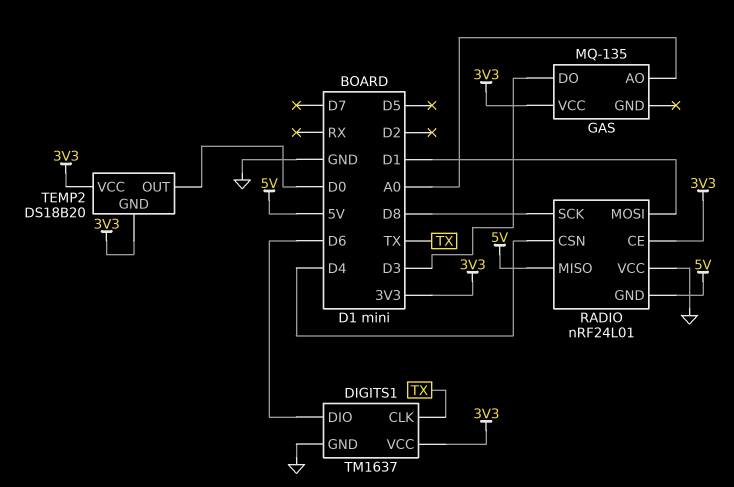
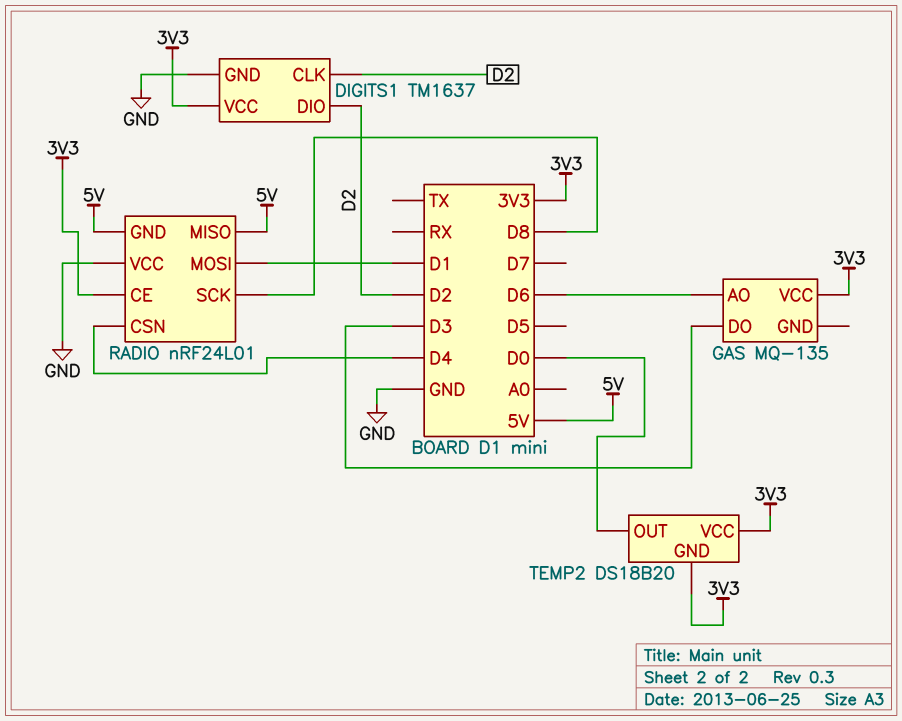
DIGITS1 pin CLK: TX -> D2
DIGITS1 pin DIO: D6 -> D2
GAS pin AO: A0 -> D6

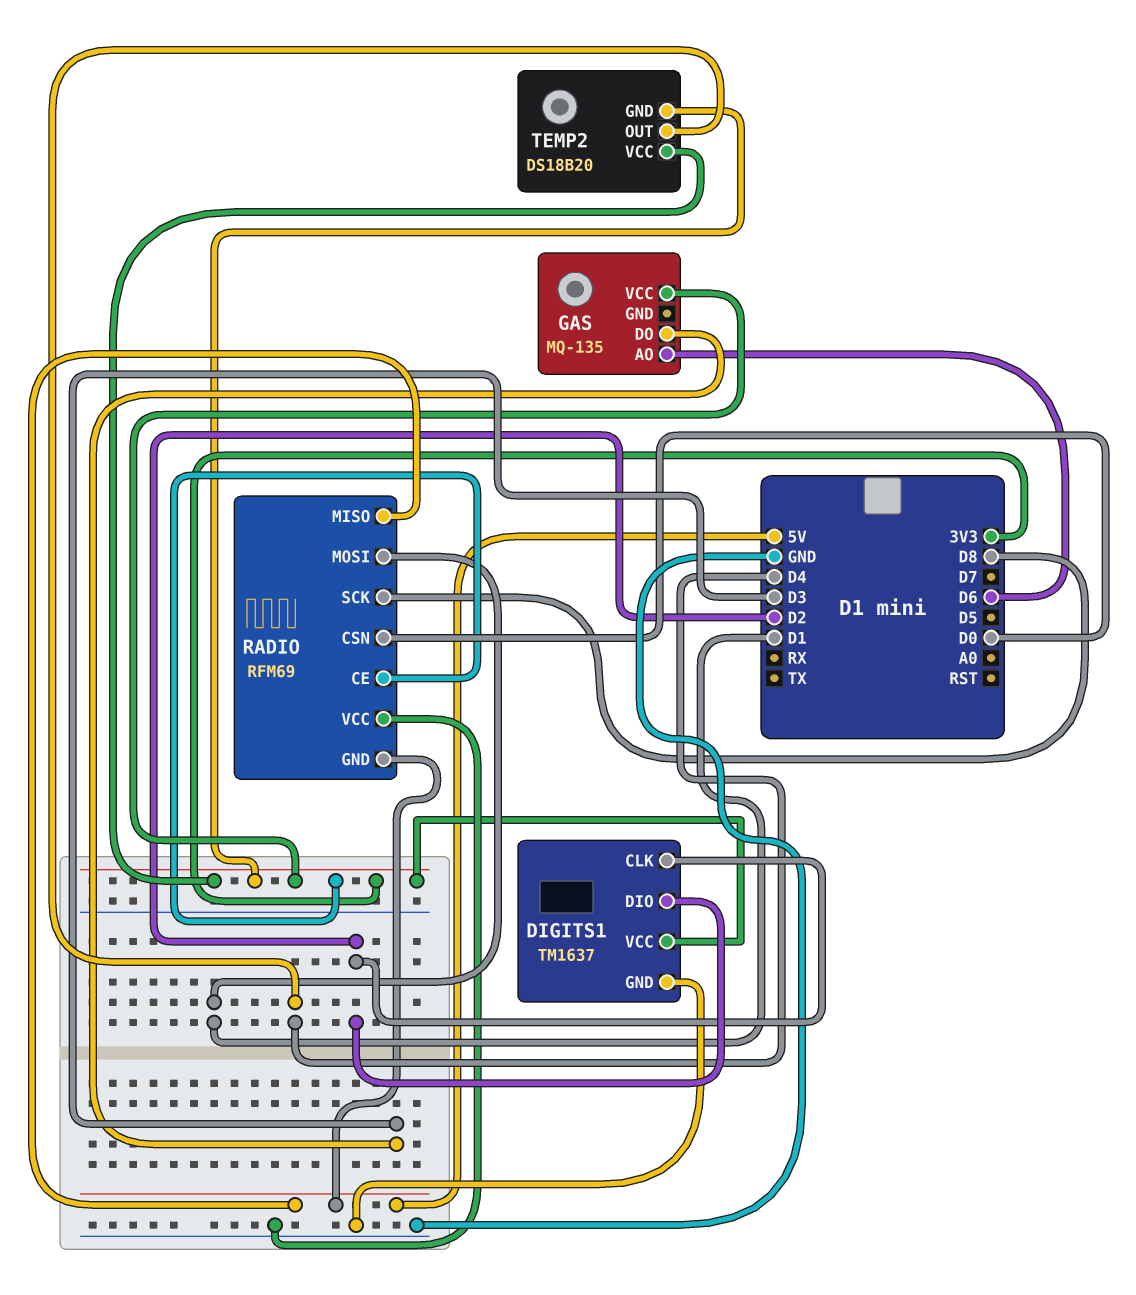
RADIO: nRF24L01 -> RFM69
RADIO pin CSN: D4 -> D0
TEMP2 pin OUT: D0 -> D4

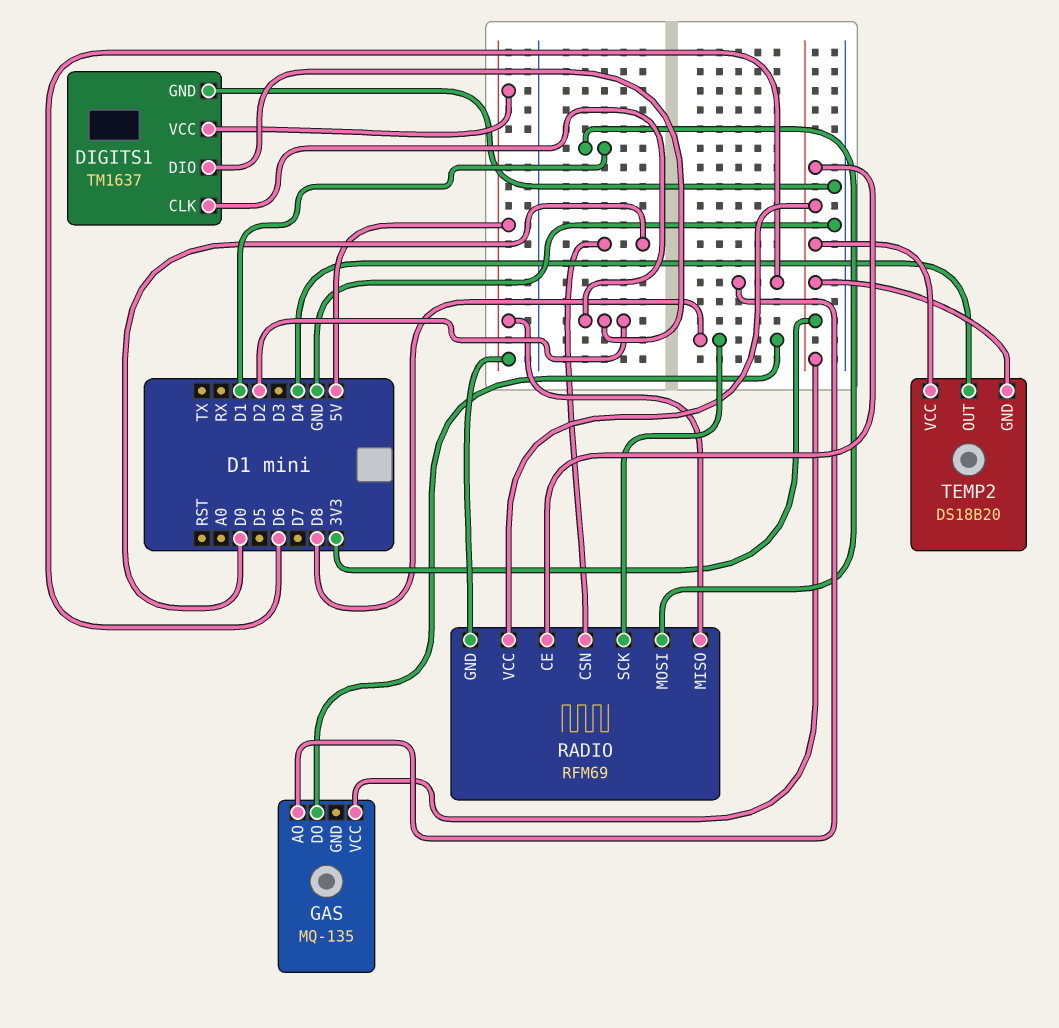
DIGITS1 pin VCC: 3V3 -> 5V
GAS pin DO: D3 -> D8
RADIO pin VCC: GND -> 3V3

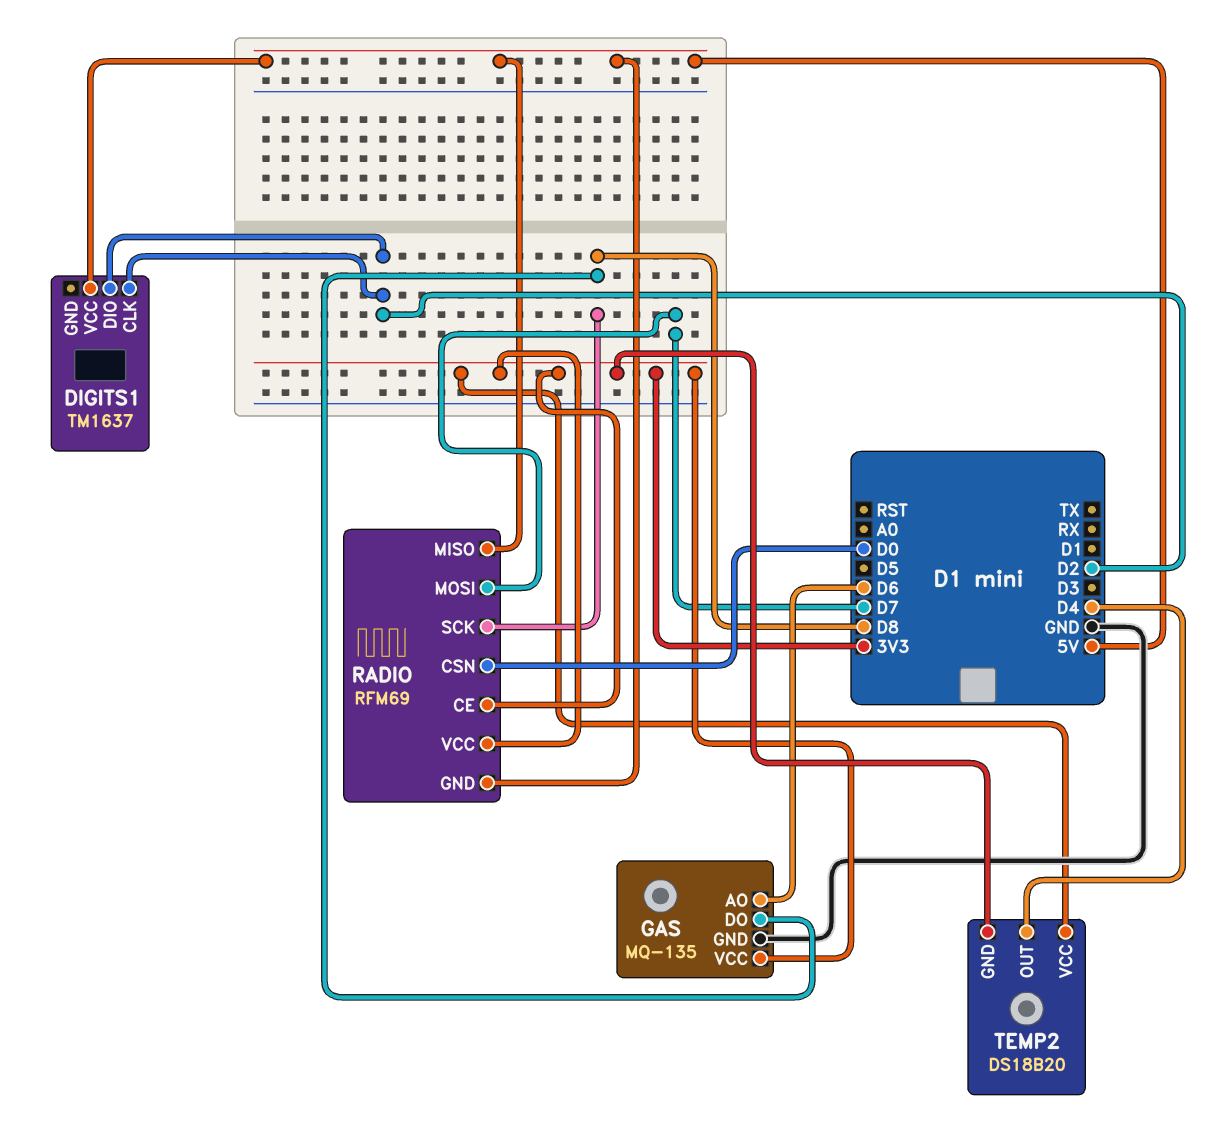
DIGITS1 pin GND: GND -> none
GAS pin GND: none -> GND
RADIO pin MOSI: D1 -> D7

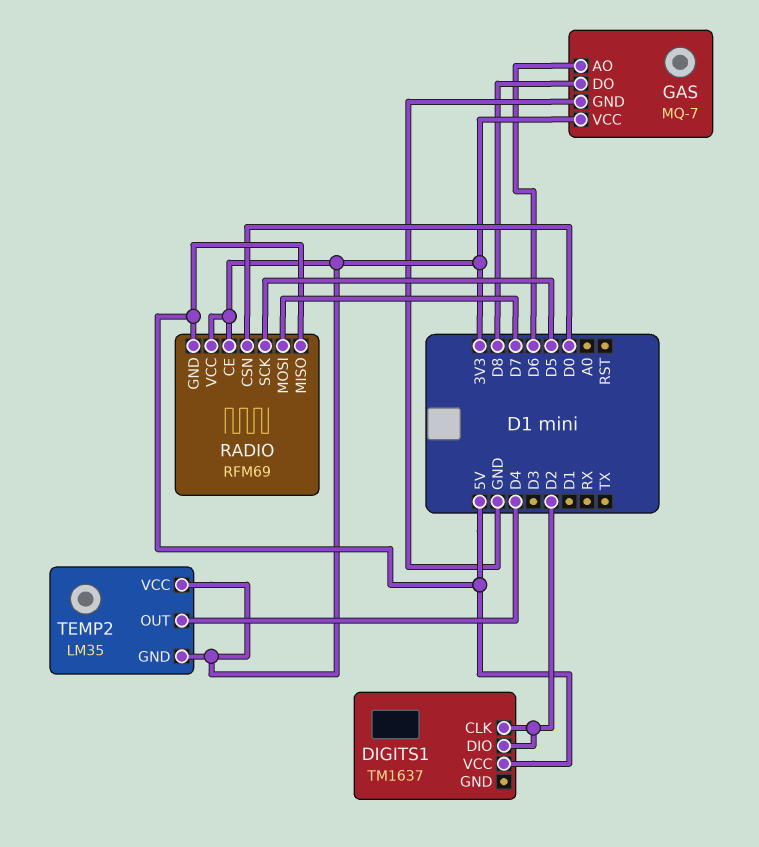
GAS: MQ-135 -> MQ-7
RADIO pin SCK: D8 -> D5
TEMP2: DS18B20 -> LM35

